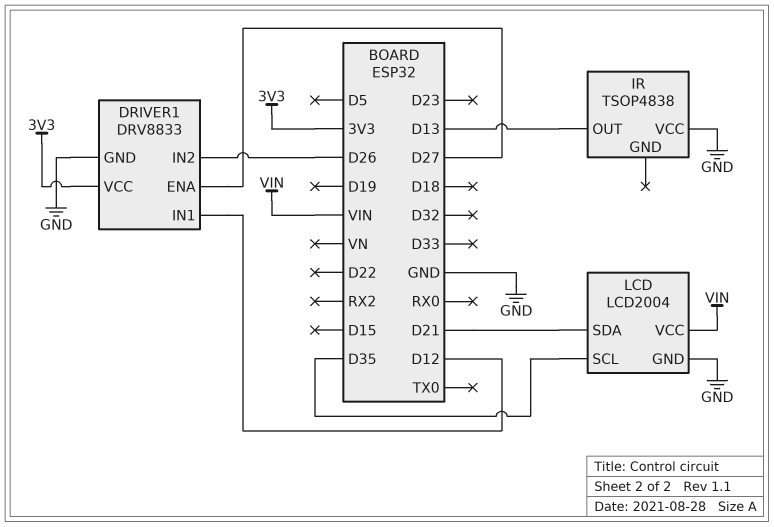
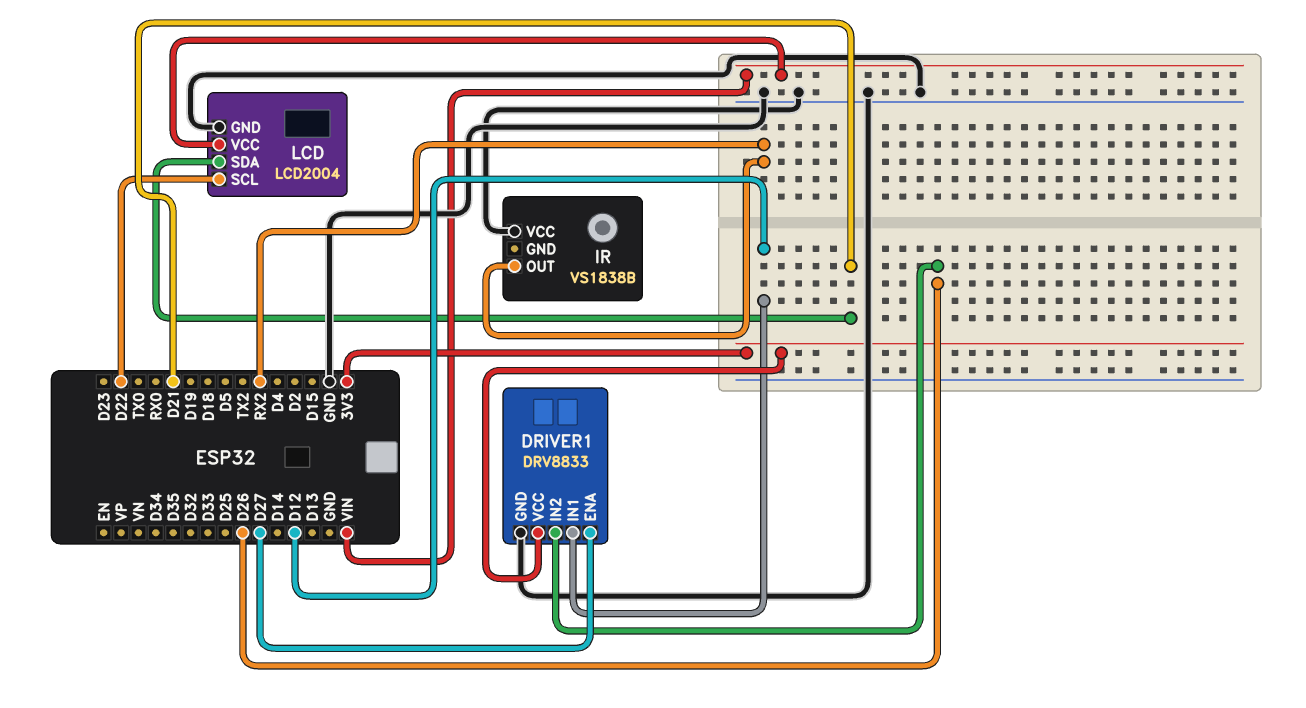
IR: TSOP4838 -> VS1838B
IR pin OUT: D13 -> RX2
LCD pin SCL: D35 -> D22

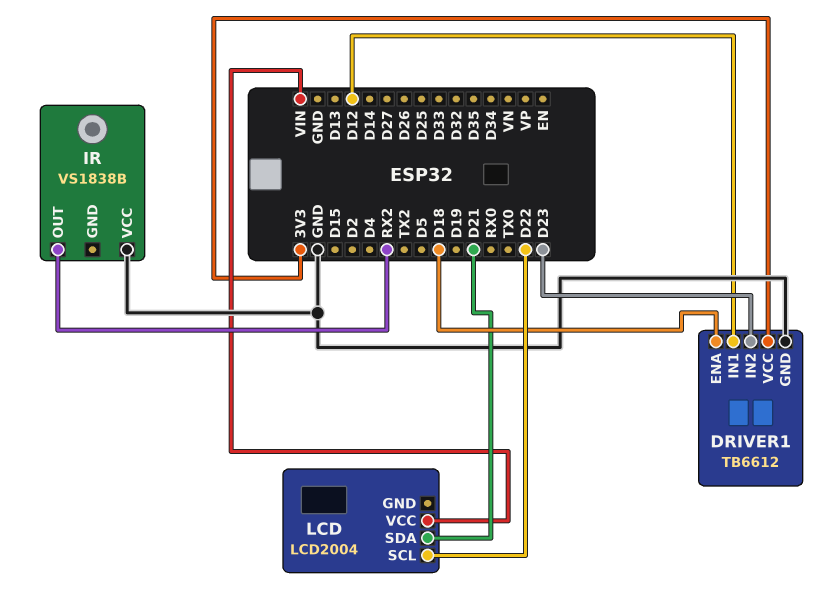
DRIVER1: DRV8833 -> TB6612
DRIVER1 pin ENA: D27 -> D18
DRIVER1 pin IN2: D26 -> D23
LCD pin GND: GND -> none

